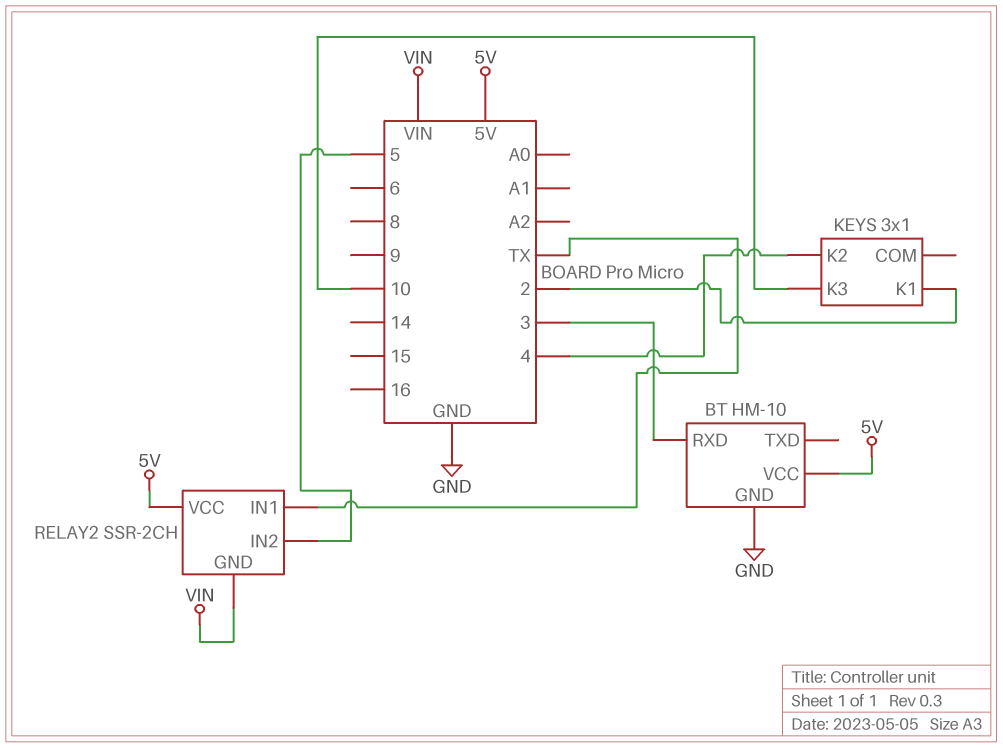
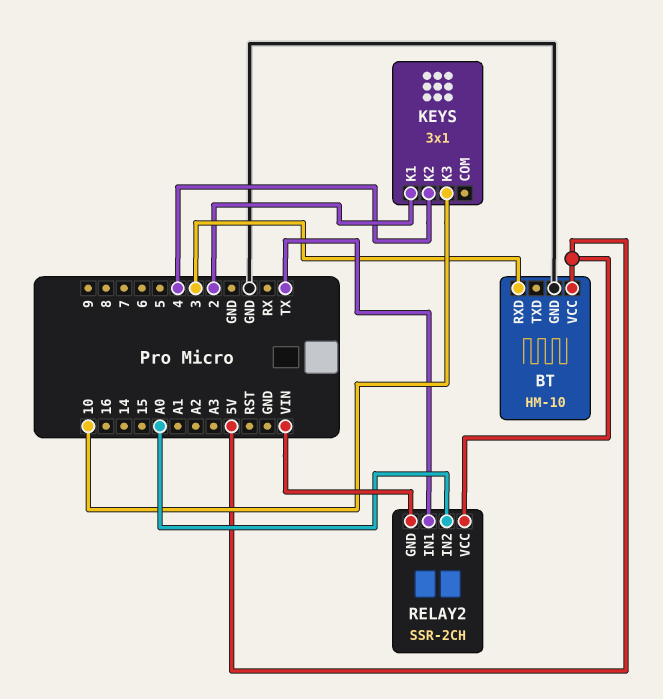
RELAY2 pin IN2: 5 -> A0

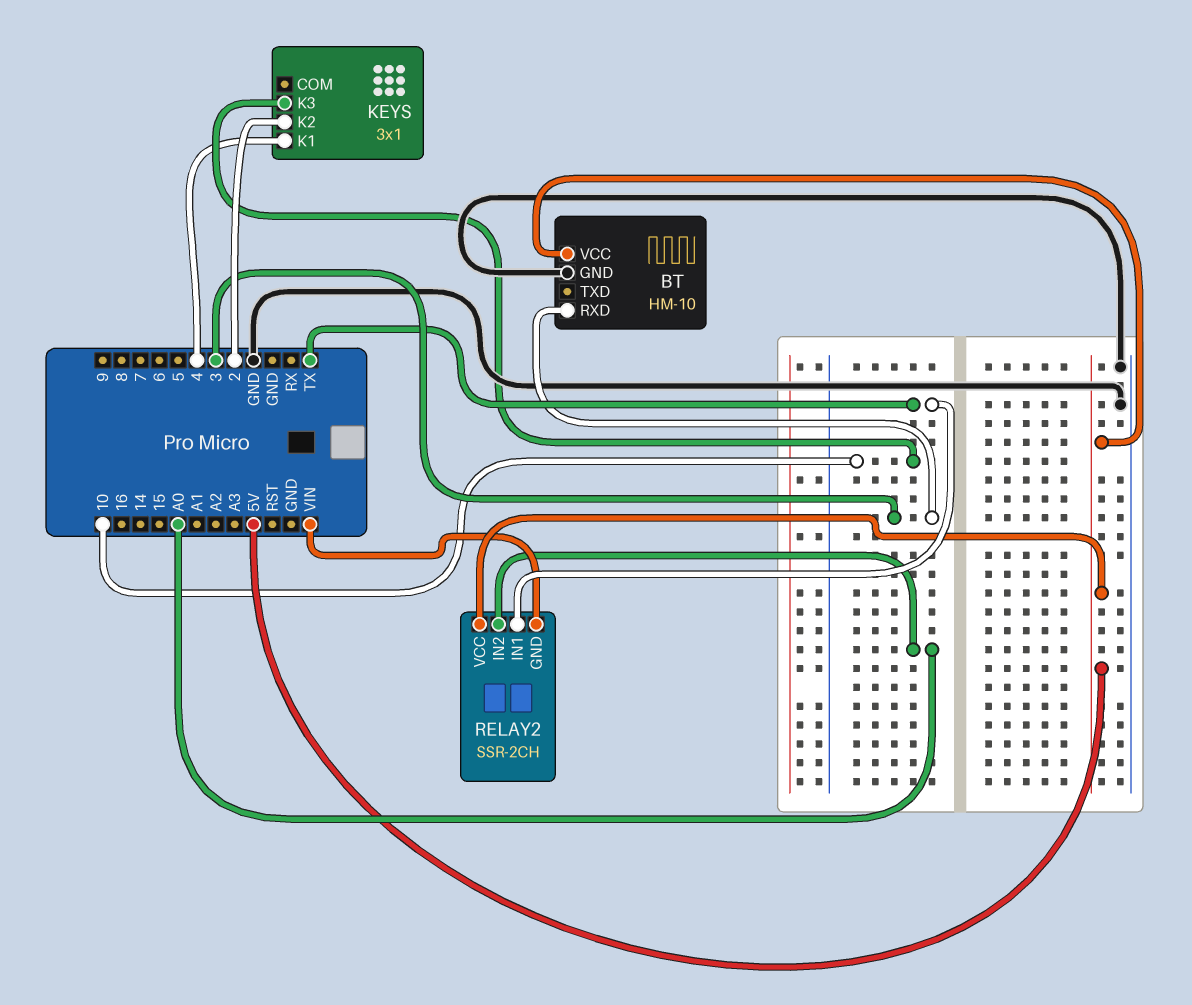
KEYS pin K1: 2 -> 4
KEYS pin K2: 4 -> 2

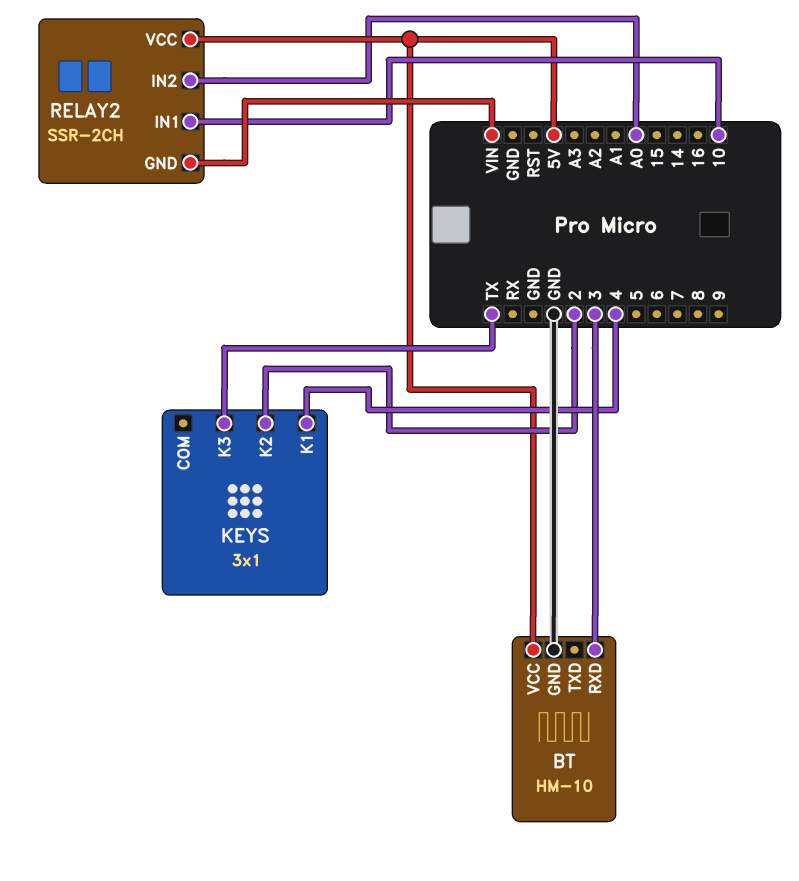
KEYS pin K3: 10 -> TX
RELAY2 pin IN1: TX -> 10

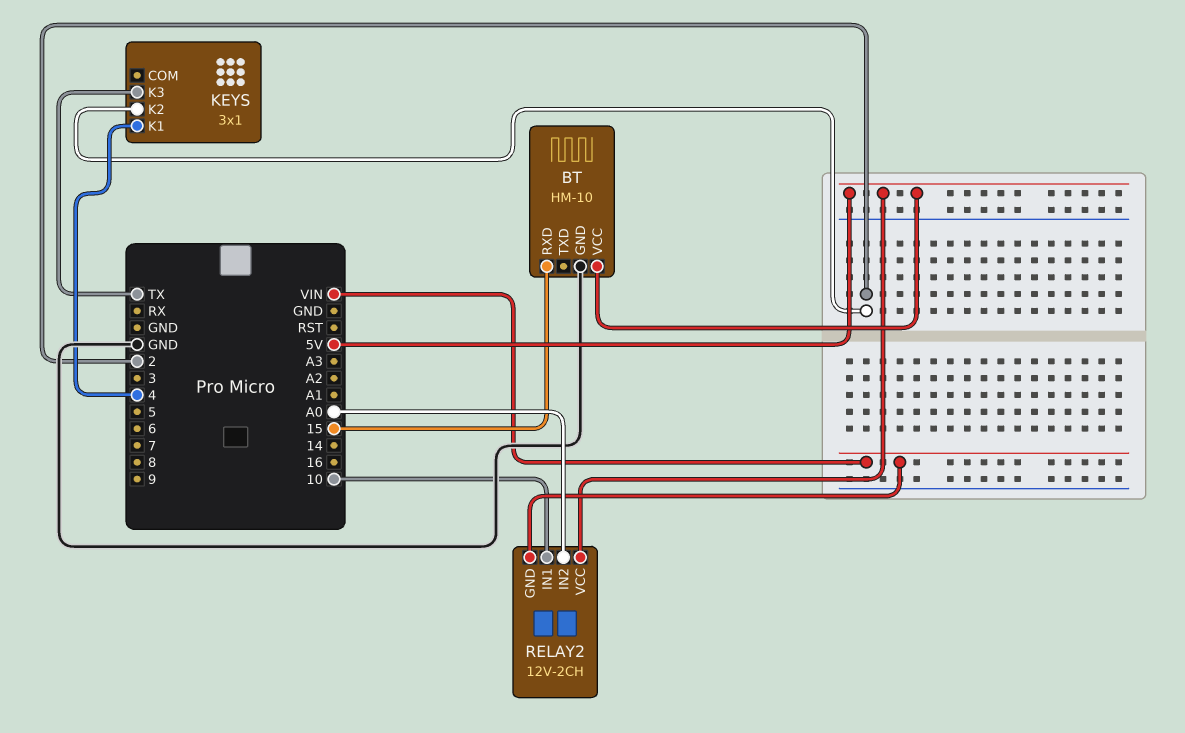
BT pin RXD: 3 -> 15
RELAY2: SSR-2CH -> 12V-2CH

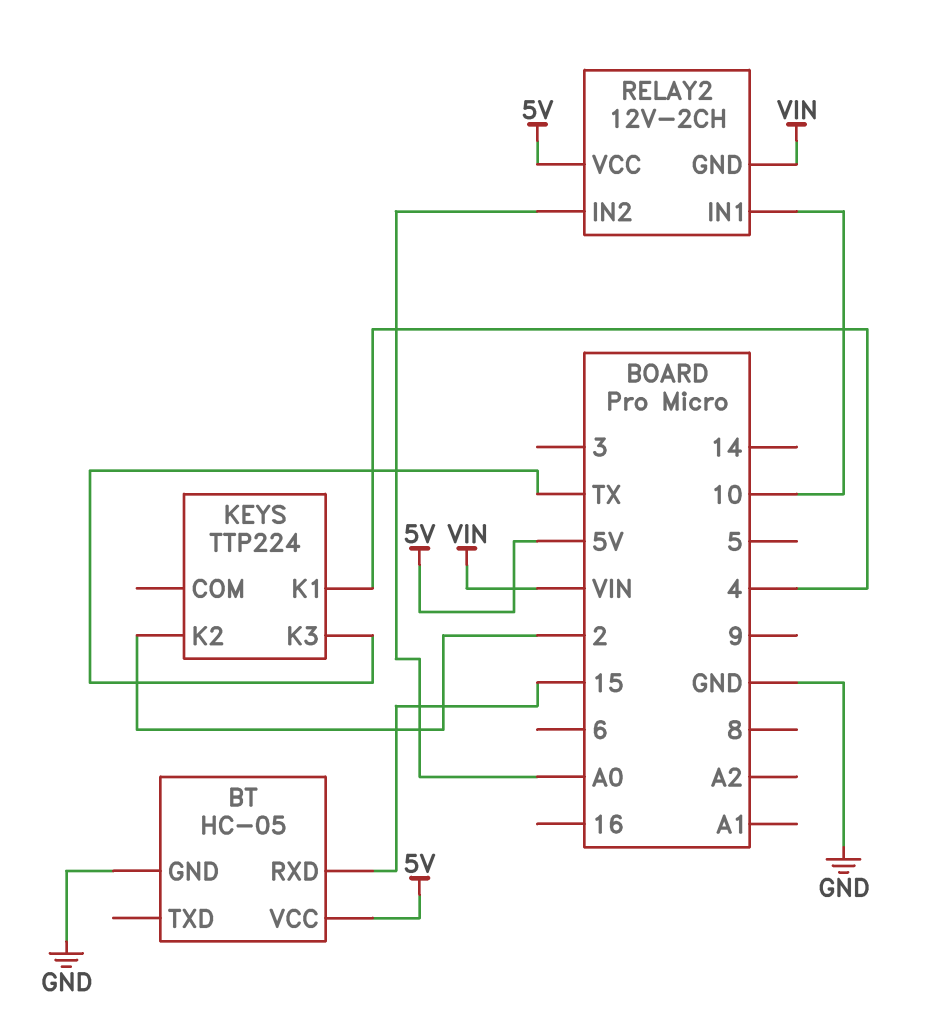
BT: HM-10 -> HC-05
KEYS: 3x1 -> TTP224

